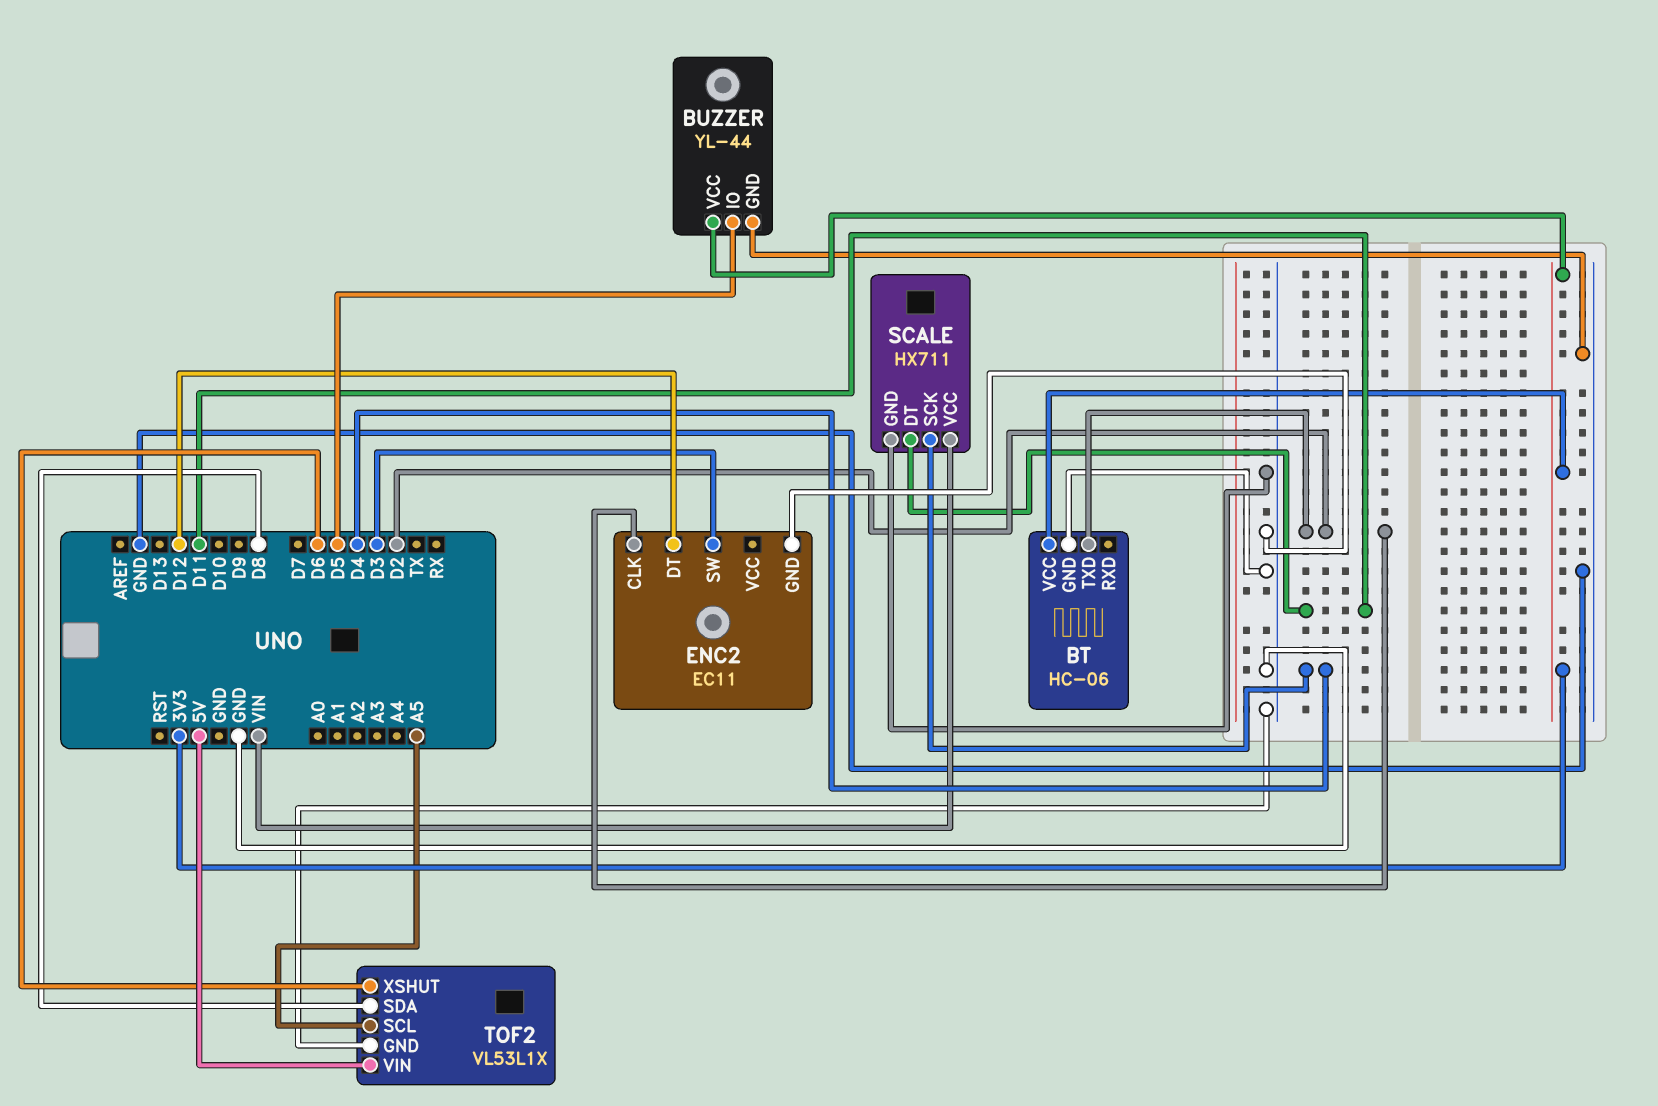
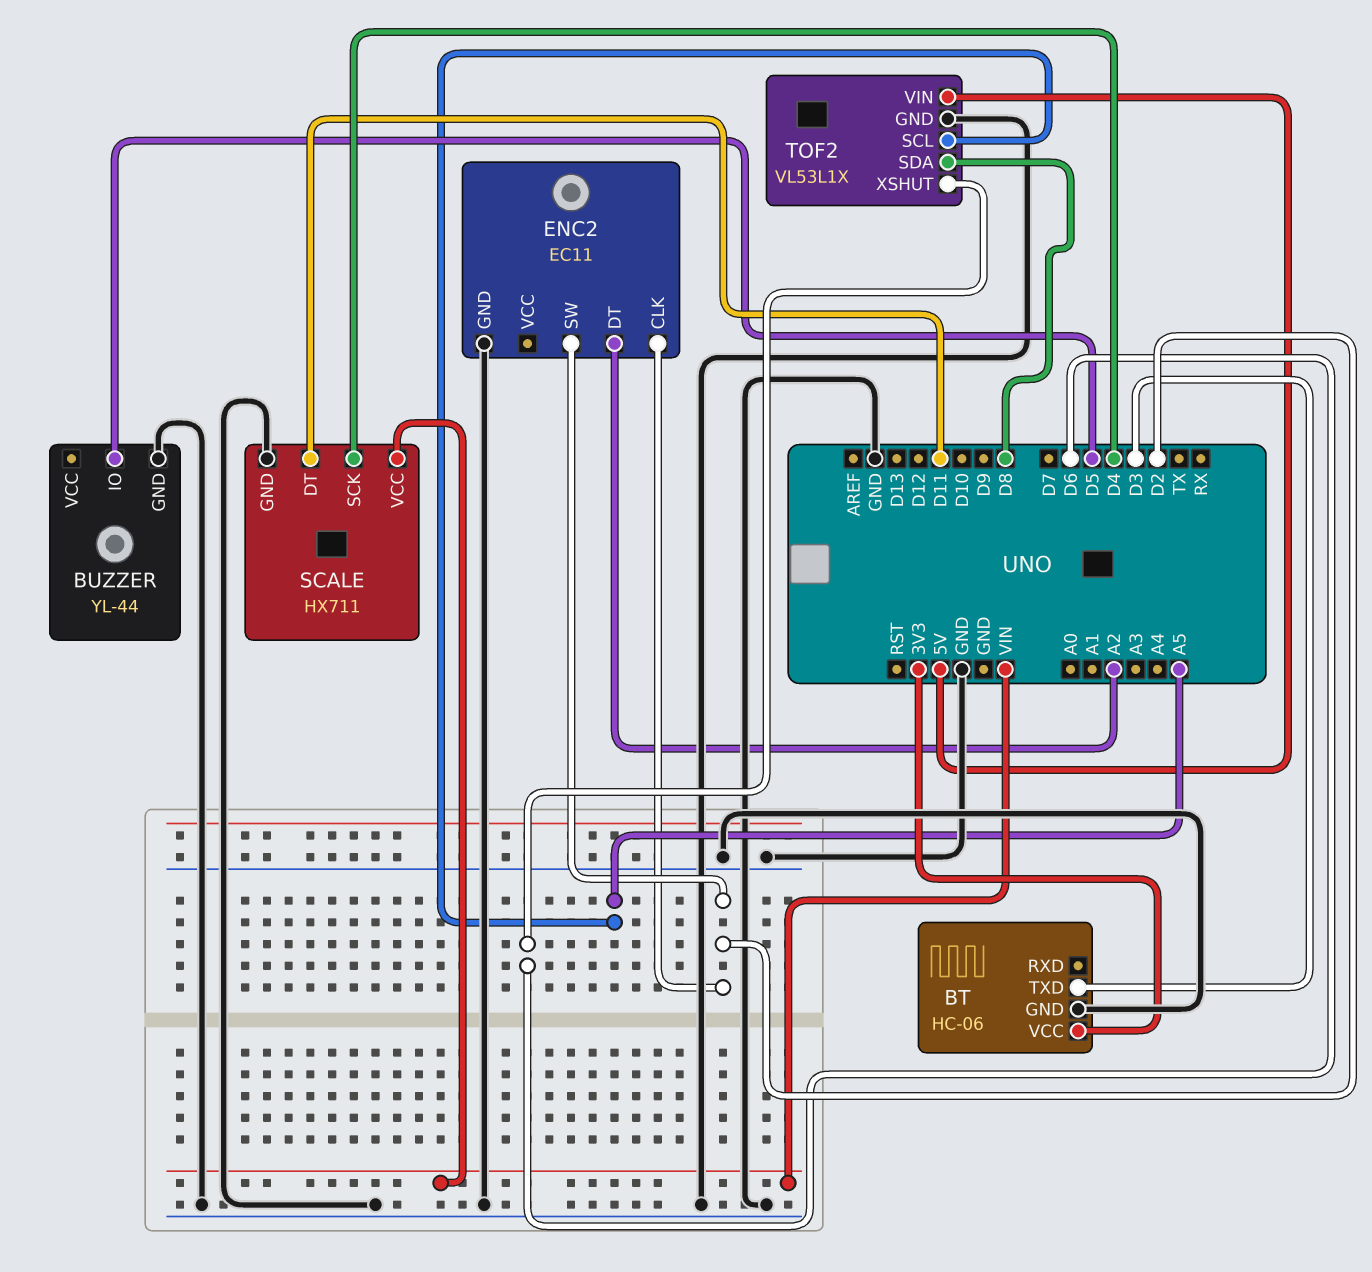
BT pin TXD: D2 -> D3
BUZZER pin VCC: 3V3 -> none
ENC2 pin DT: D12 -> A2
ENC2 pin SW: D3 -> D2

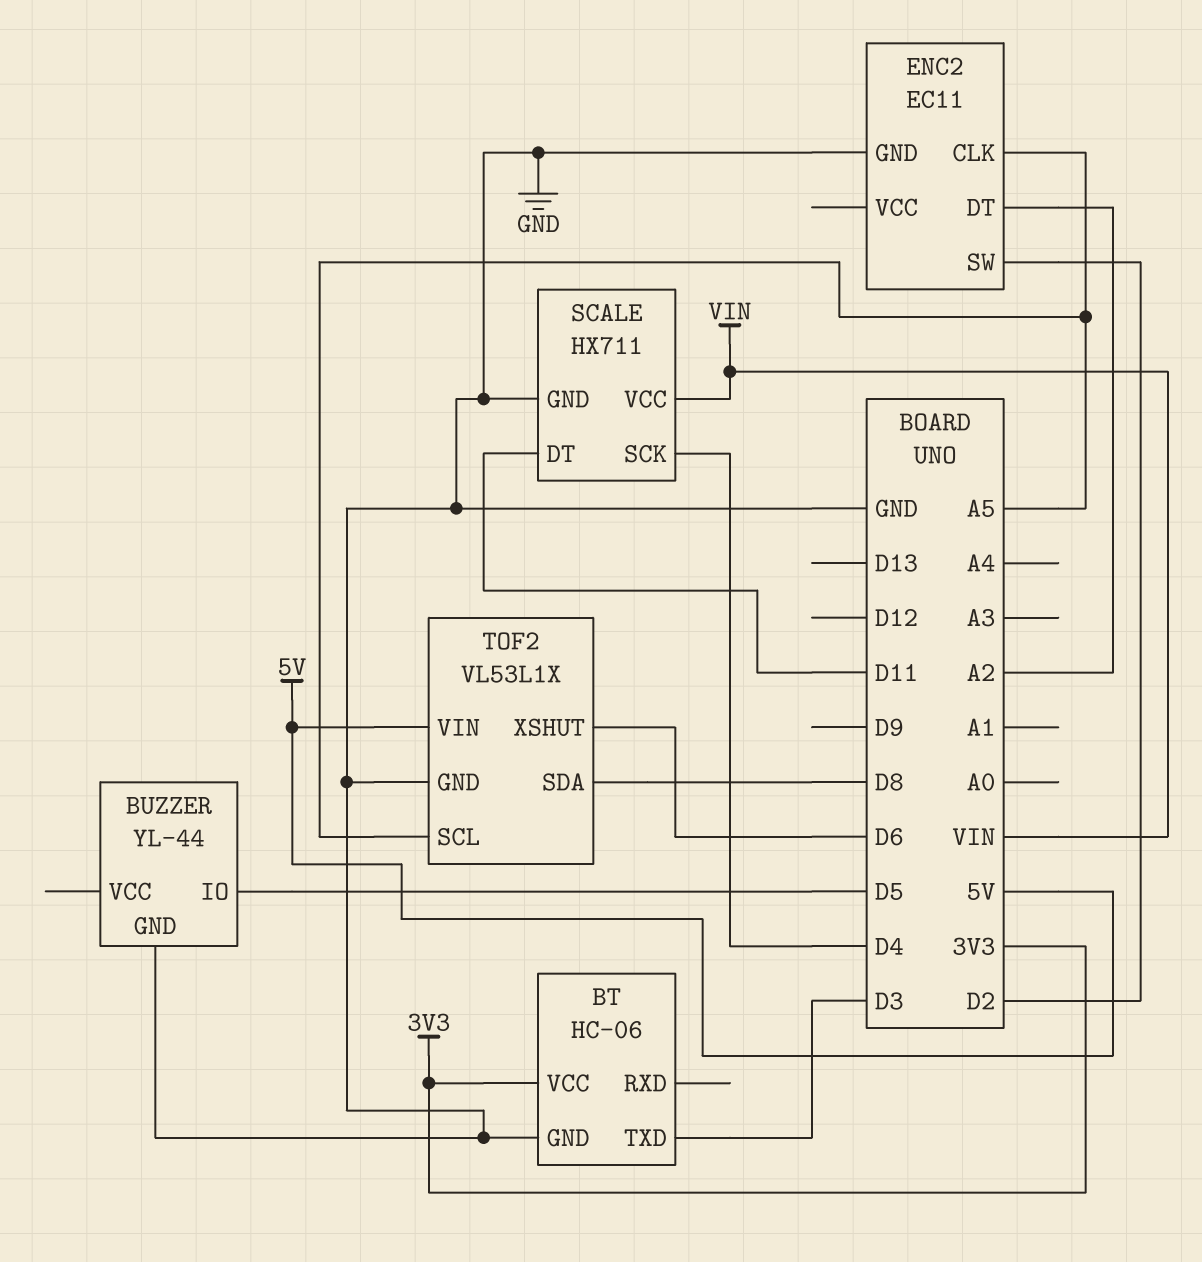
ENC2 pin CLK: D2 -> A5

